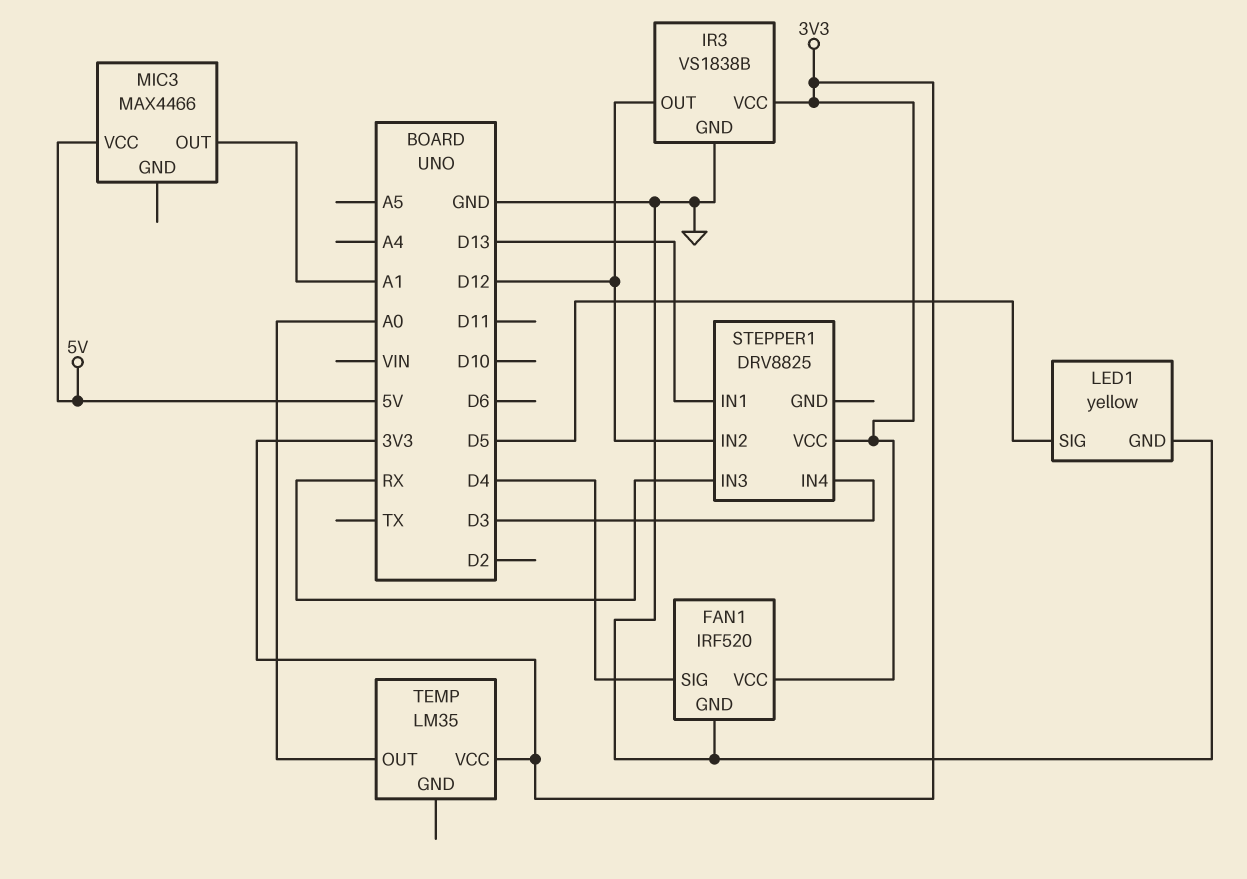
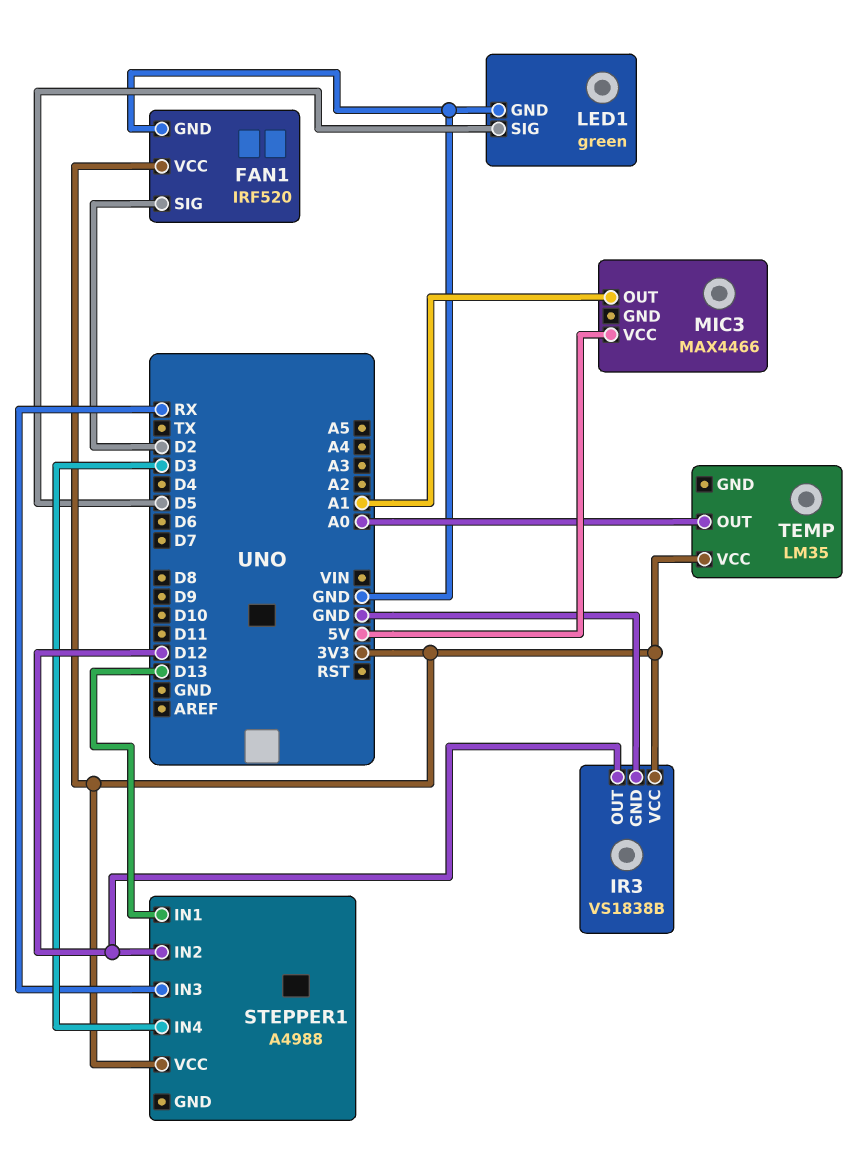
FAN1 pin SIG: D4 -> D2
LED1: yellow -> green
STEPPER1: DRV8825 -> A4988

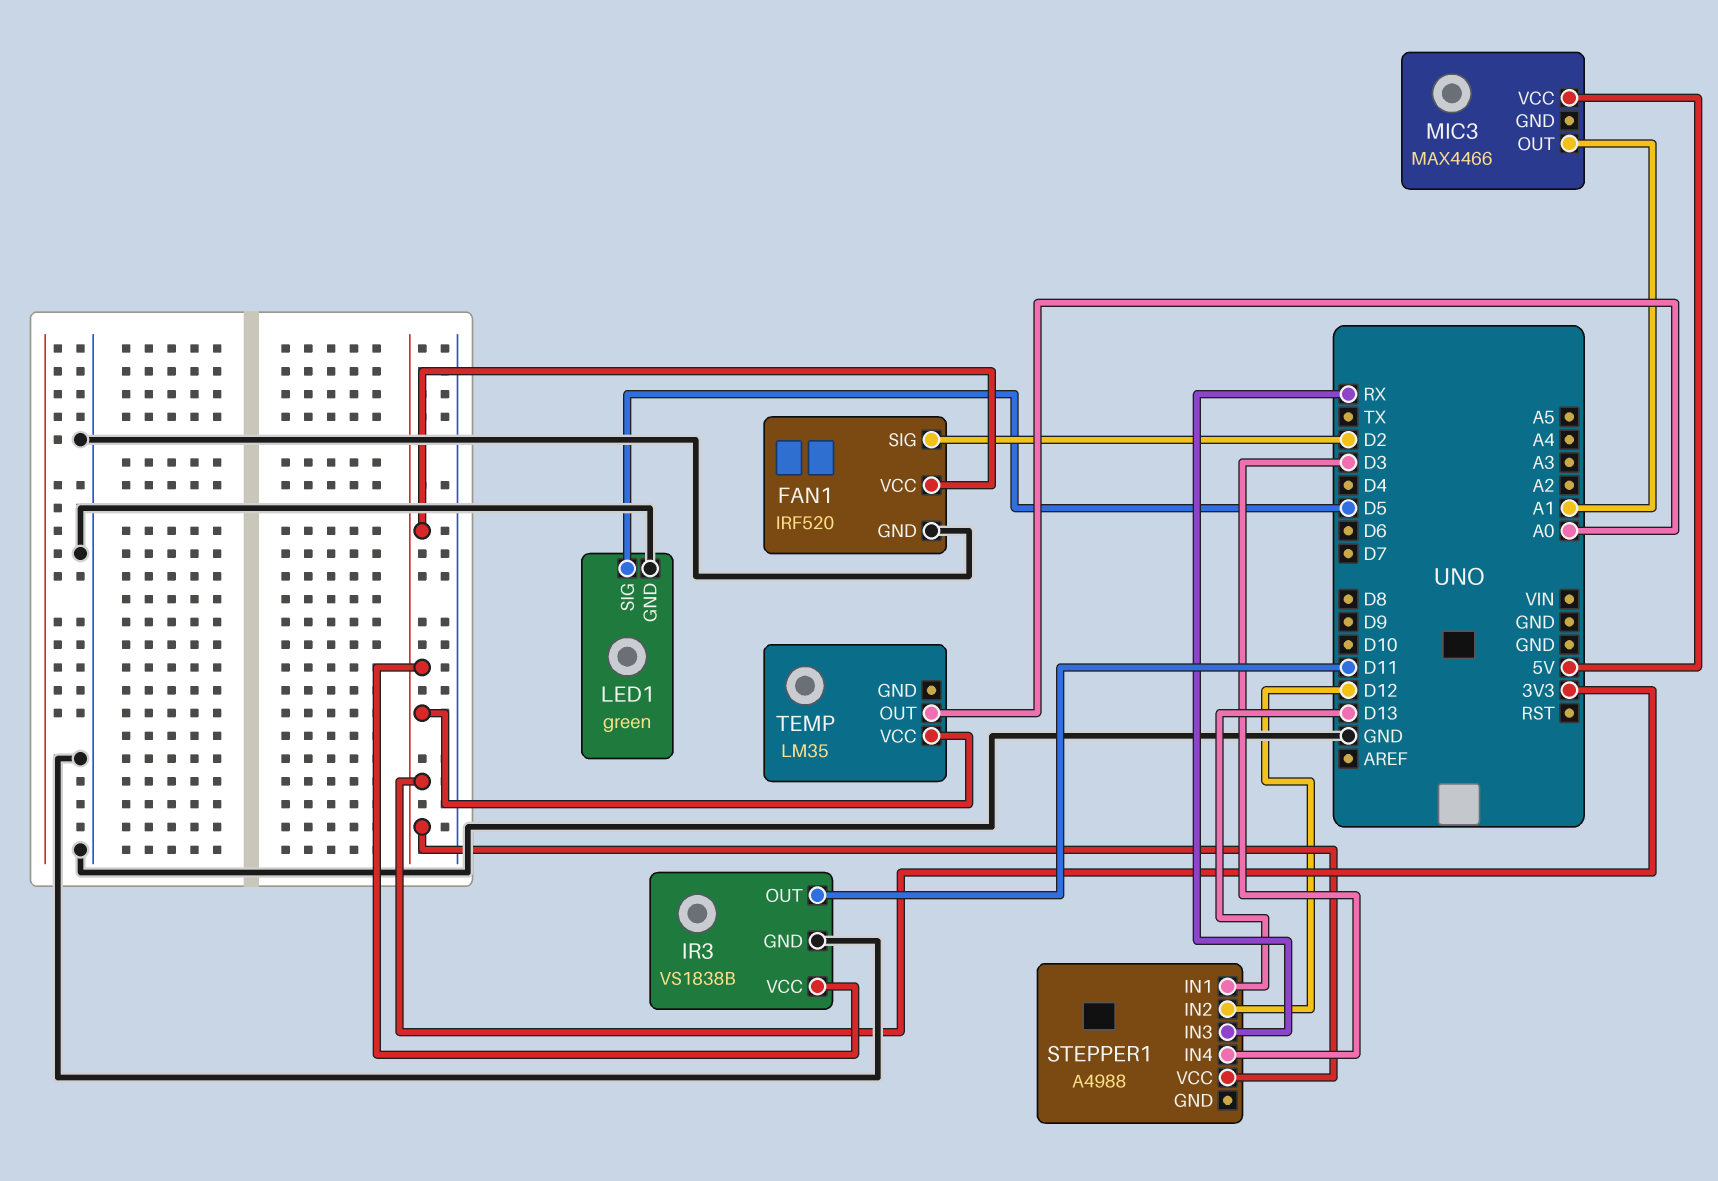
IR3 pin OUT: D12 -> D11

